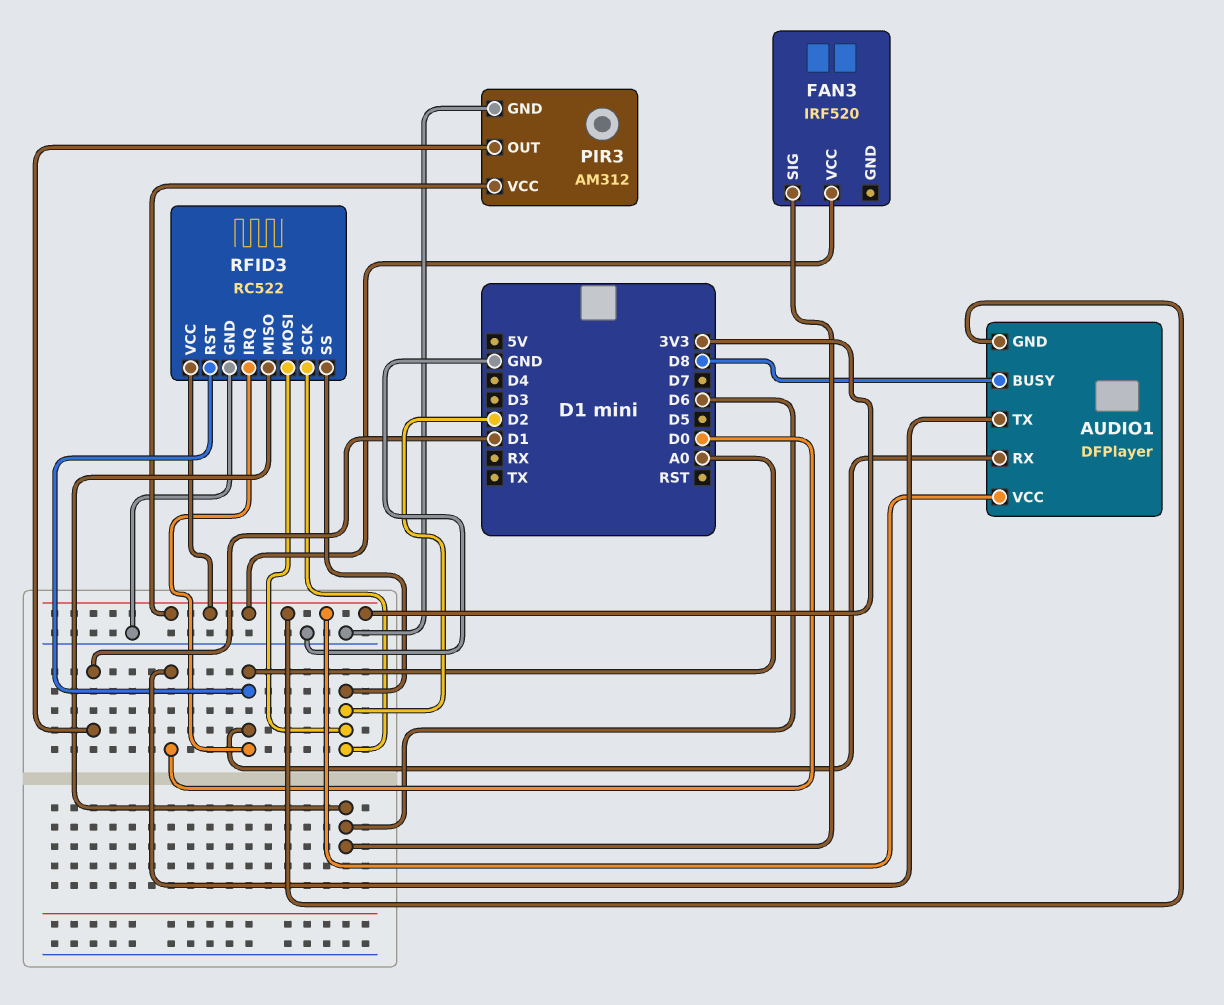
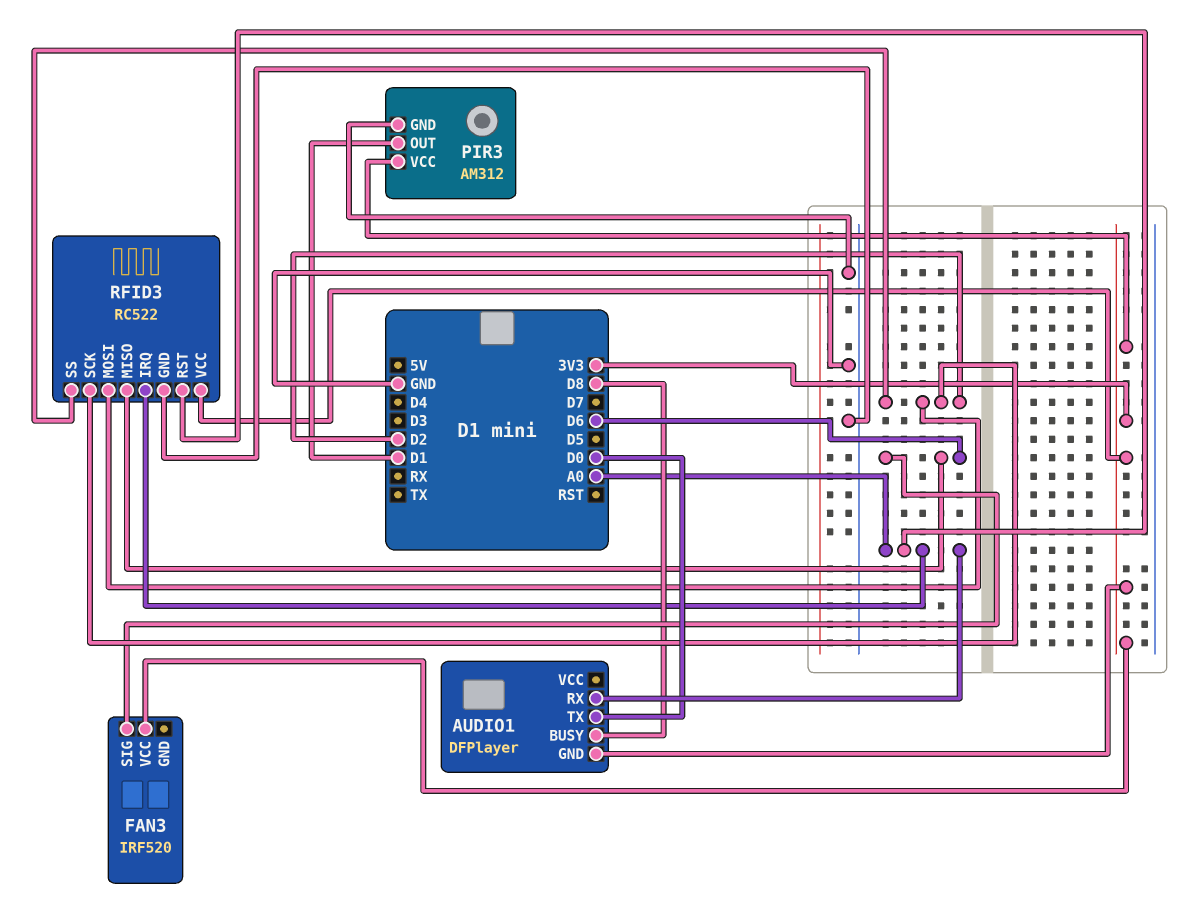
AUDIO1 pin VCC: 3V3 -> none

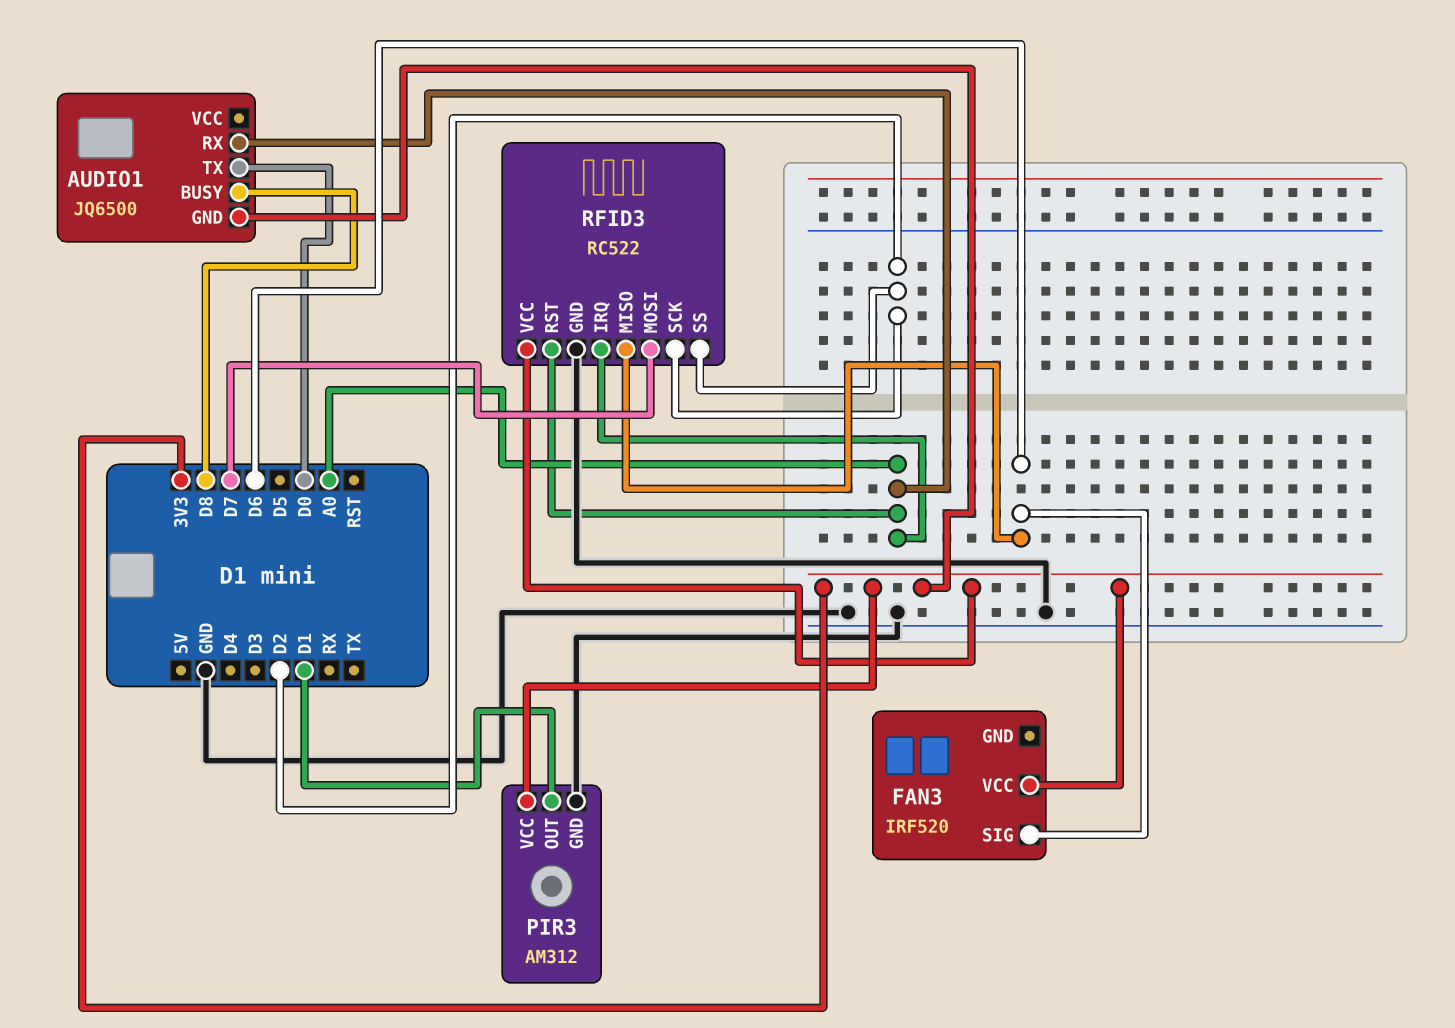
AUDIO1: DFPlayer -> JQ6500
RFID3 pin MOSI: D2 -> D7

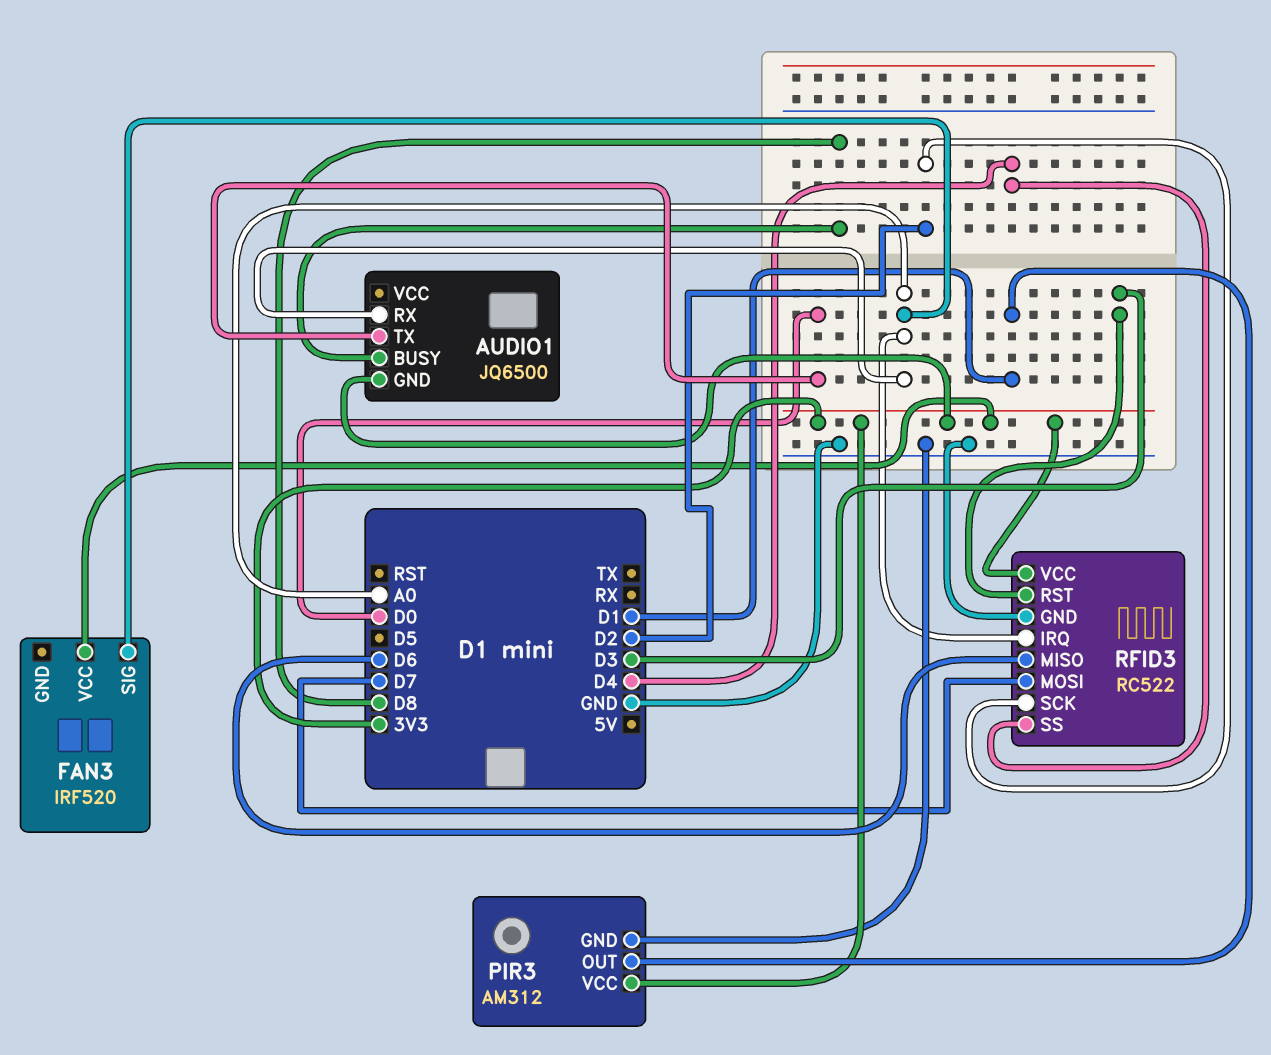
FAN3 pin SIG: D6 -> A0
RFID3 pin RST: A0 -> D3
RFID3 pin SS: D2 -> D4

